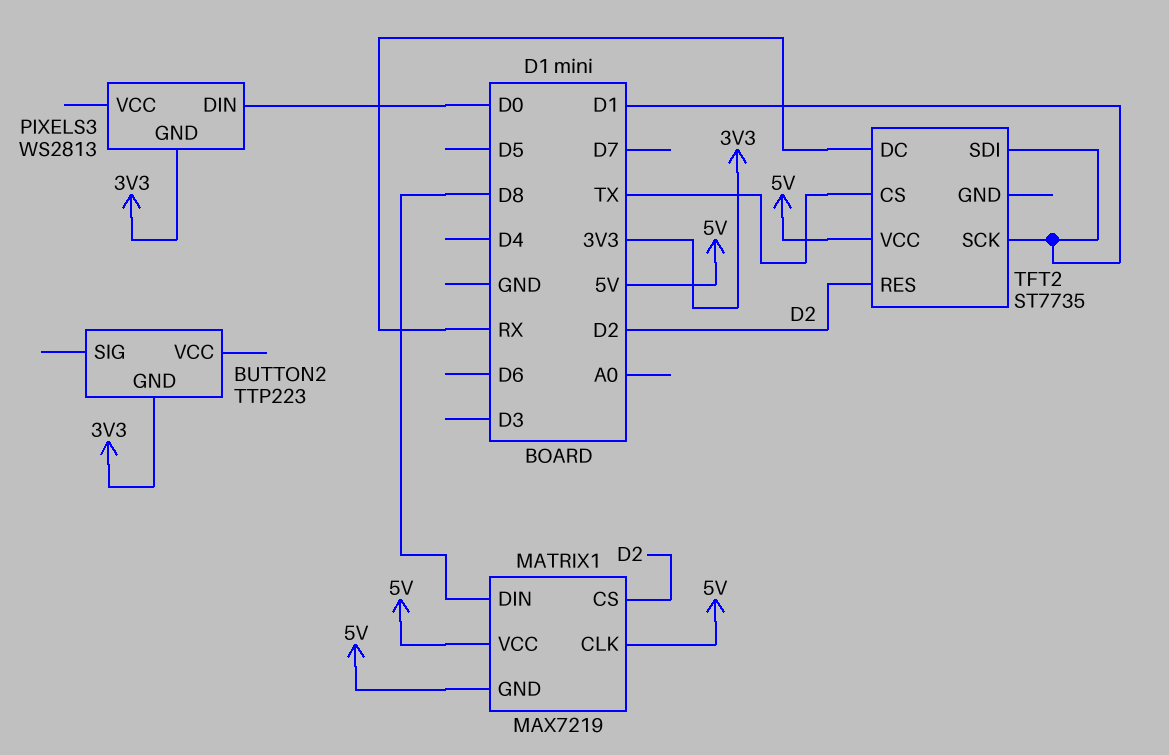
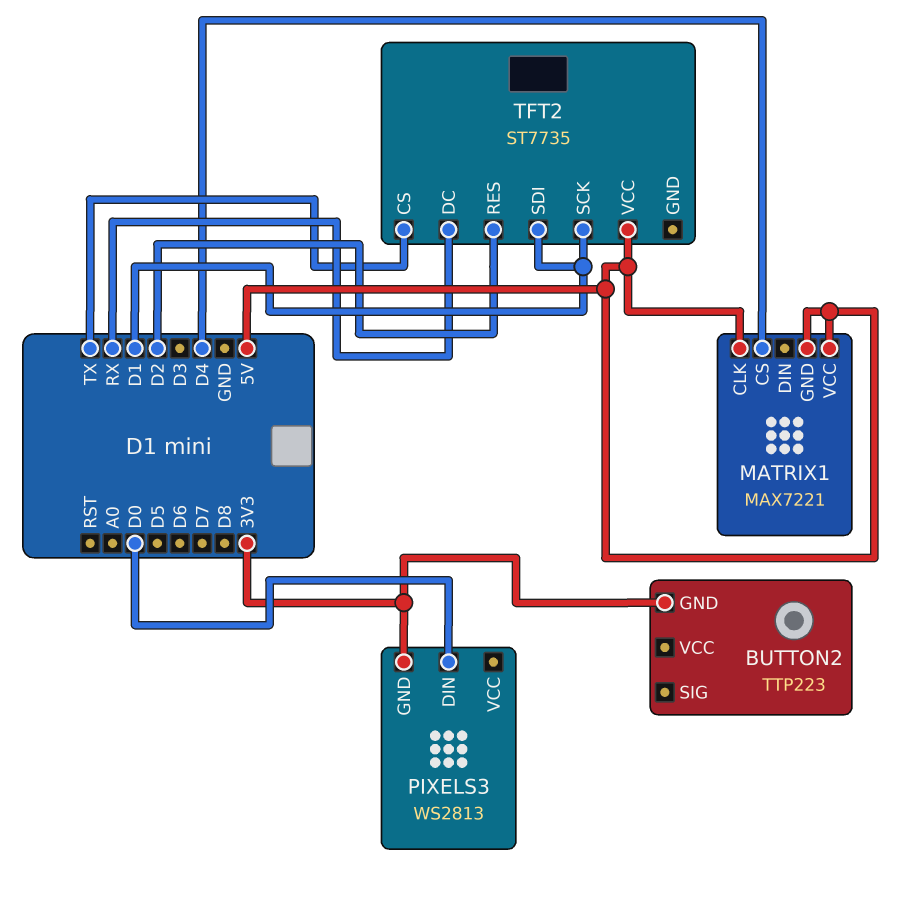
MATRIX1: MAX7219 -> MAX7221
MATRIX1 pin CS: D2 -> D4
MATRIX1 pin DIN: D8 -> none

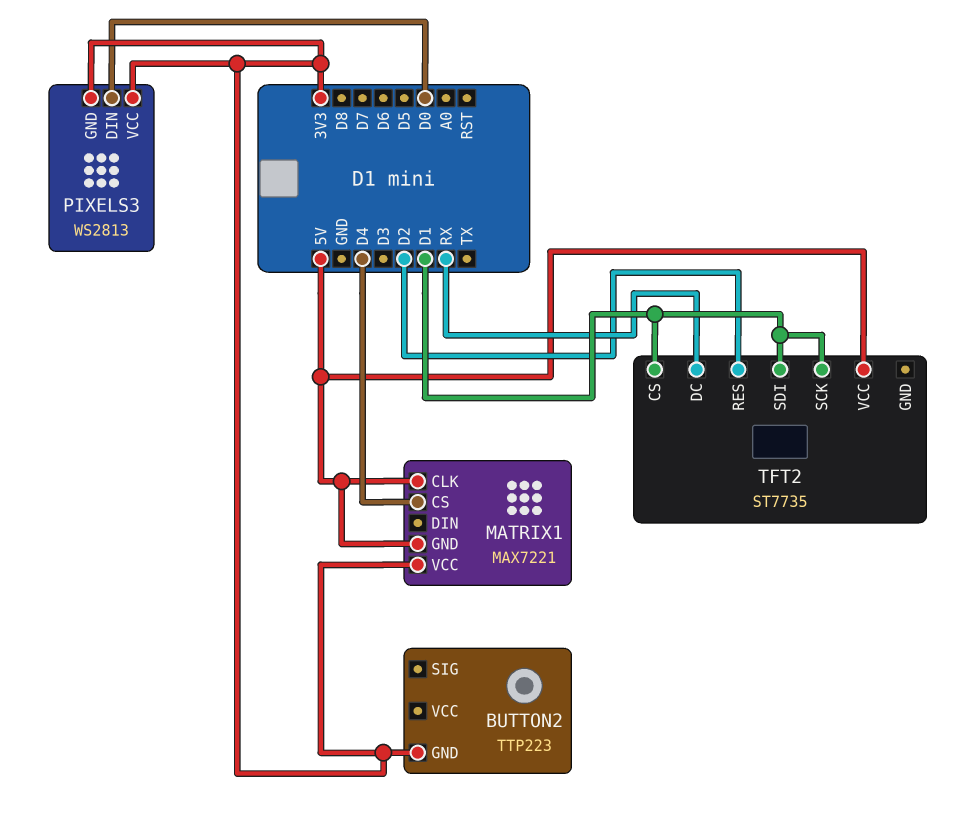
MATRIX1 pin VCC: 5V -> 3V3
PIXELS3 pin VCC: none -> 3V3
TFT2 pin CS: TX -> D1

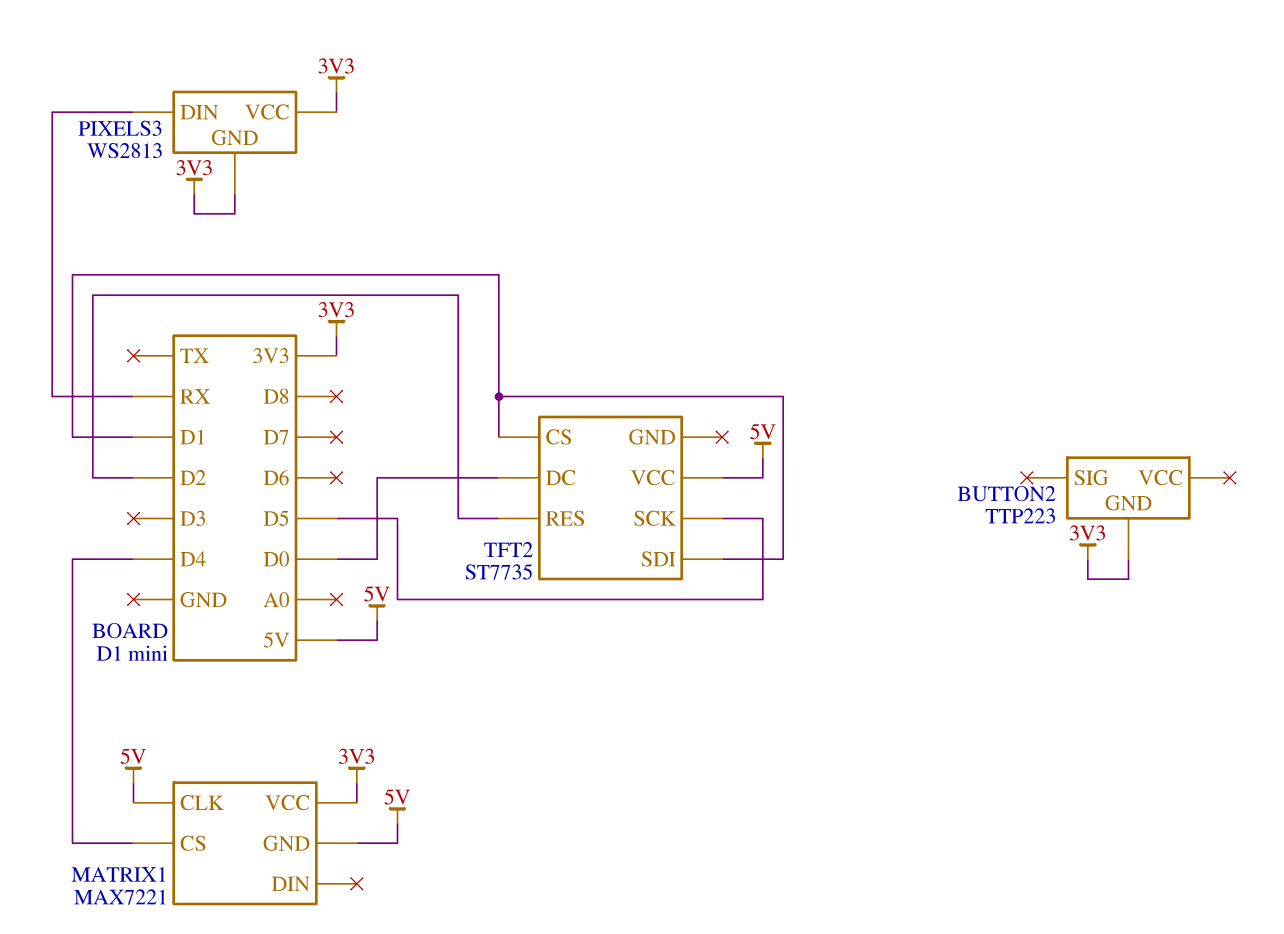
PIXELS3 pin DIN: D0 -> RX
TFT2 pin DC: RX -> D0
TFT2 pin SCK: D1 -> D5

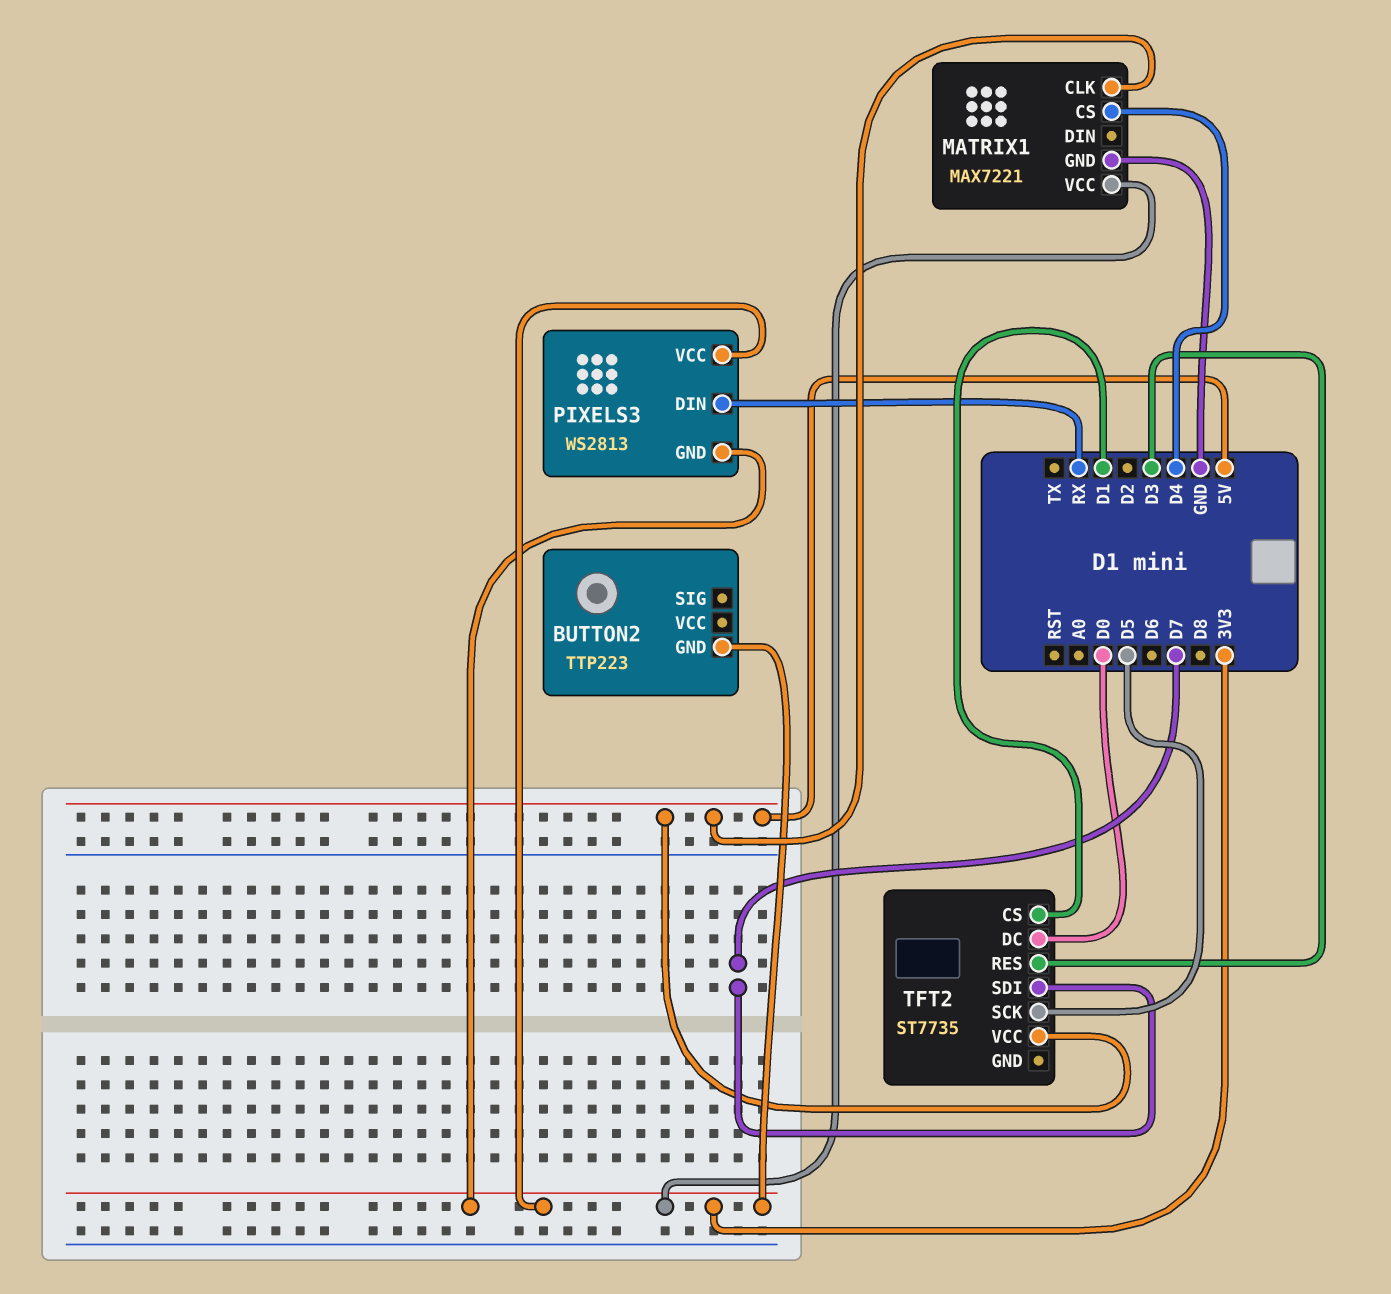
MATRIX1 pin GND: 5V -> GND
TFT2 pin RES: D2 -> D3
TFT2 pin SDI: D1 -> D7

